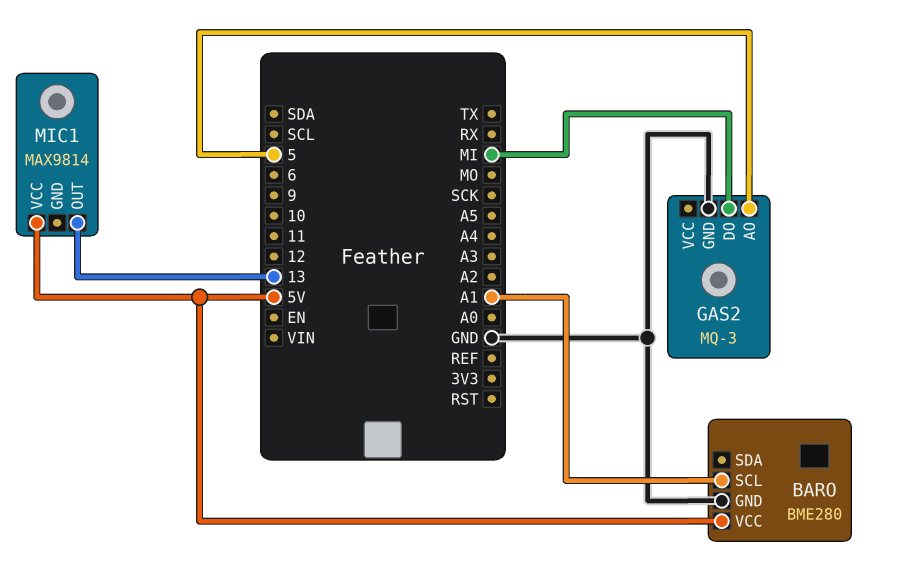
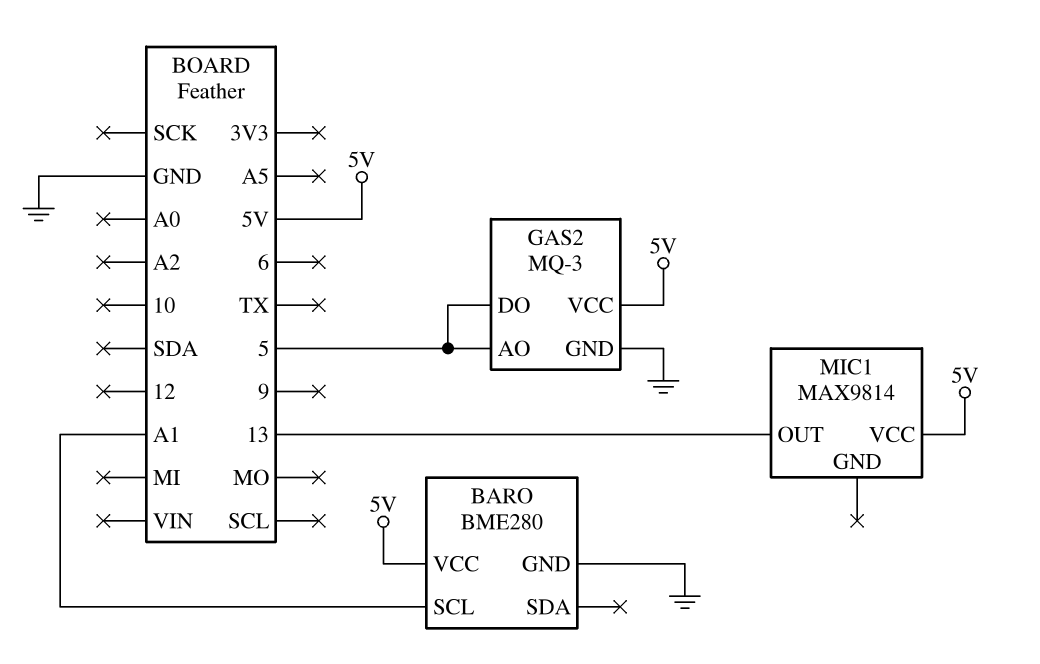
GAS2 pin DO: MI -> 5
GAS2 pin VCC: none -> 5V

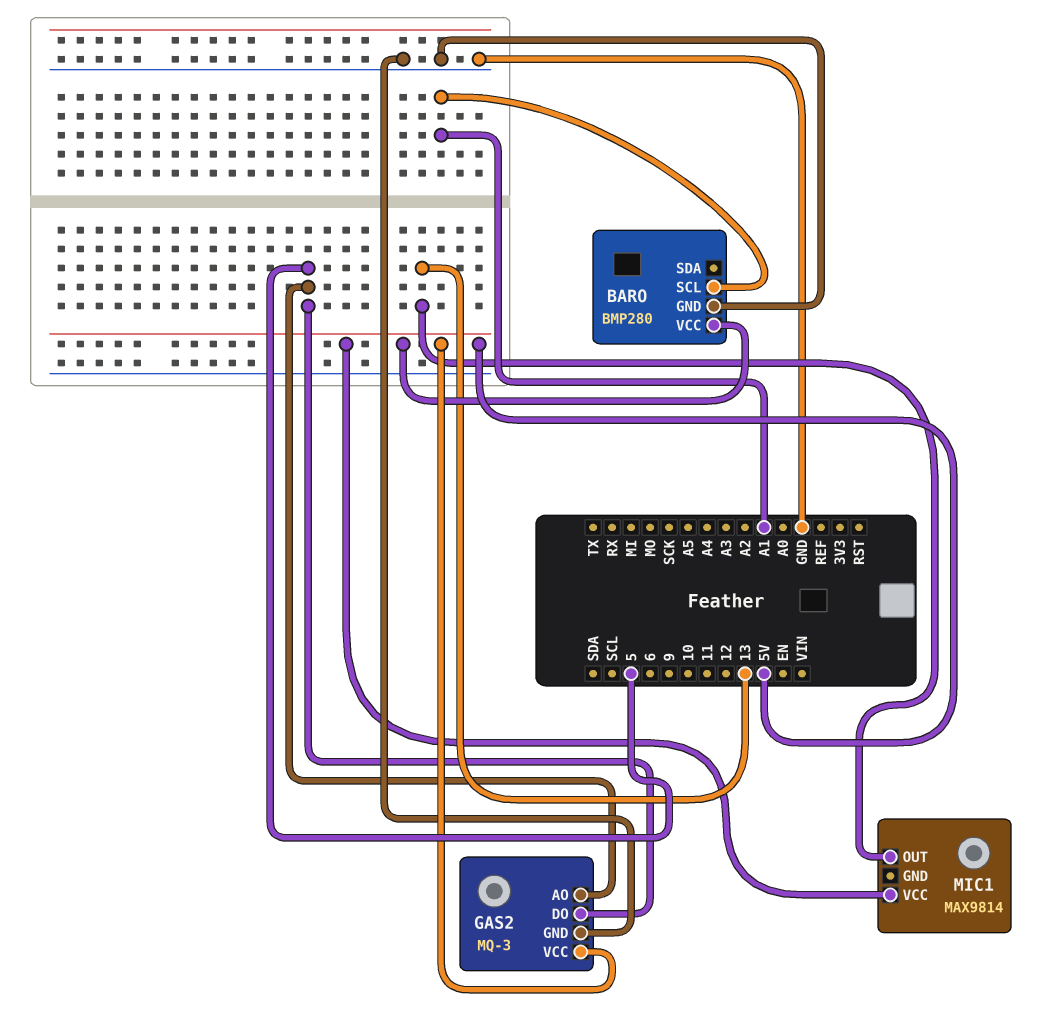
BARO: BME280 -> BMP280

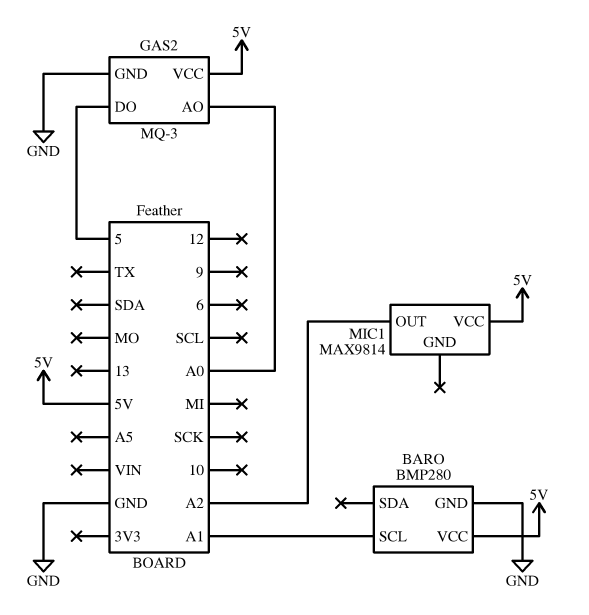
GAS2 pin AO: 5 -> A0
MIC1 pin OUT: 13 -> A2

